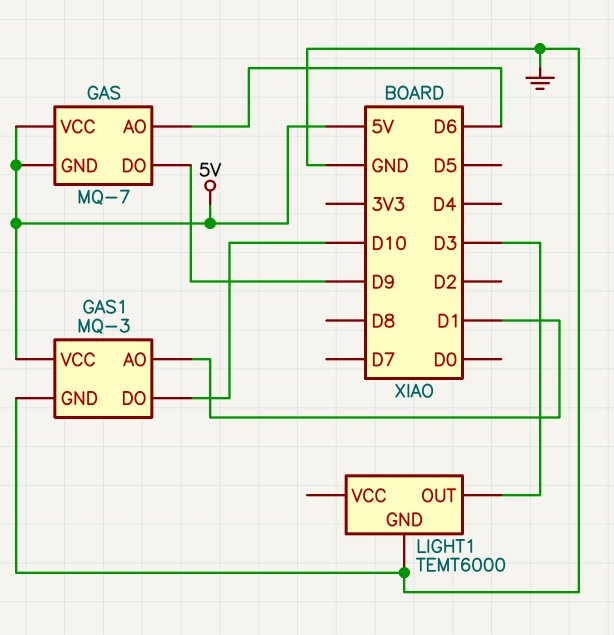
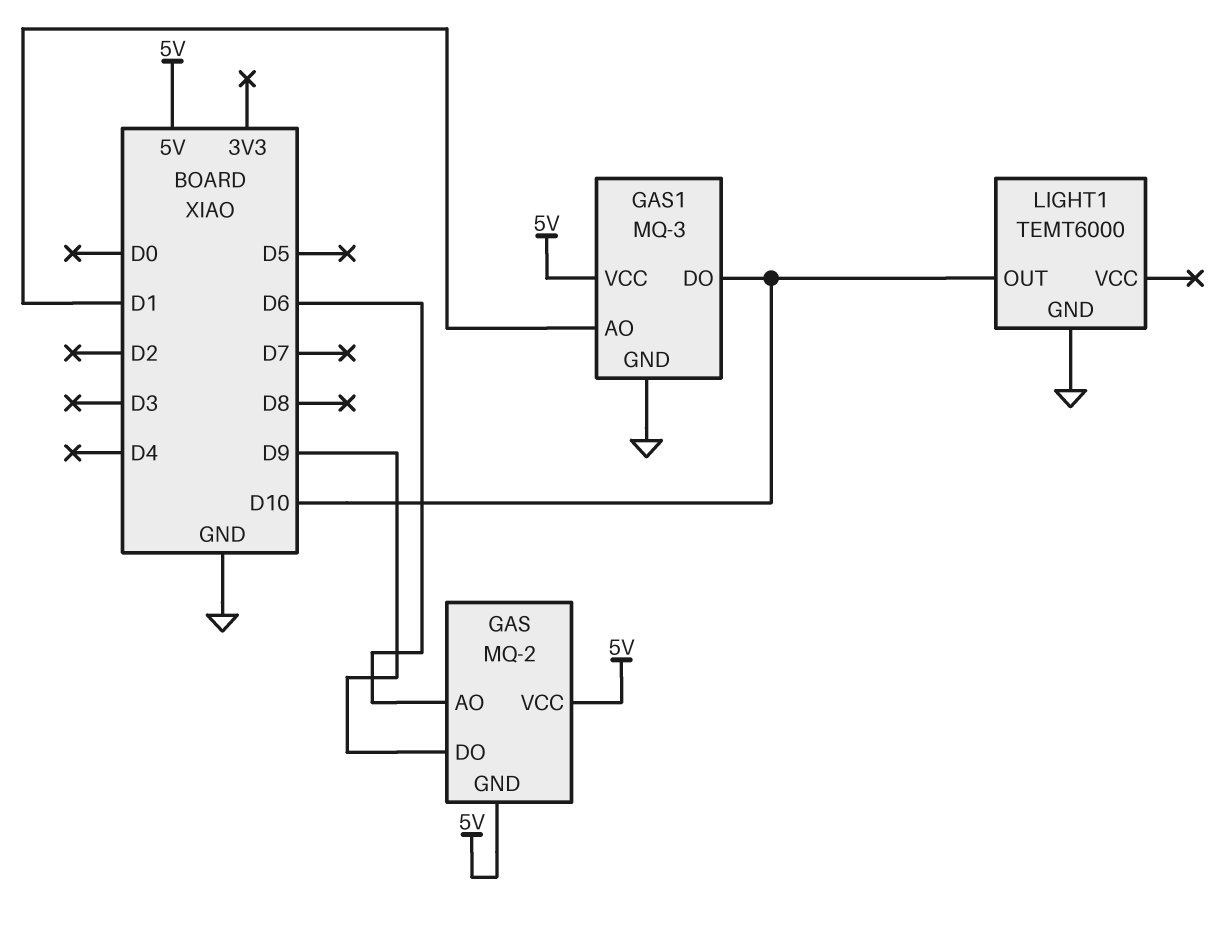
GAS: MQ-7 -> MQ-2
LIGHT1 pin OUT: D3 -> D10

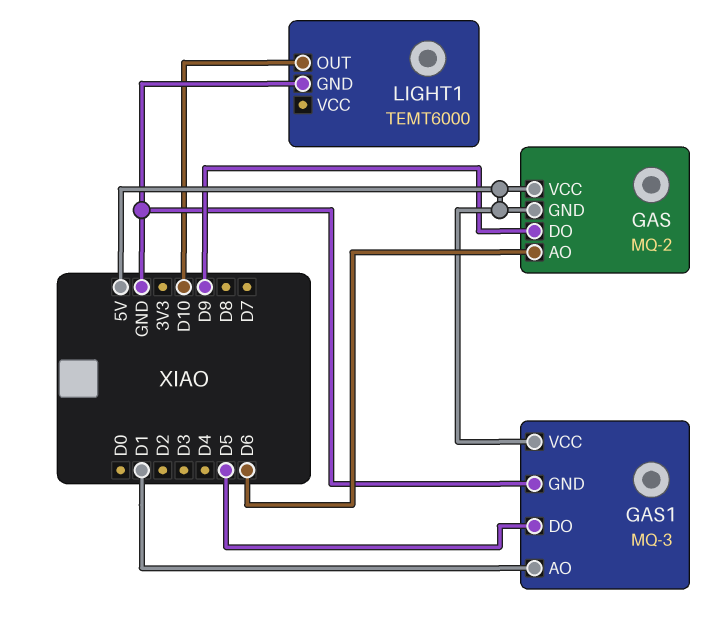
GAS1 pin DO: D10 -> D5

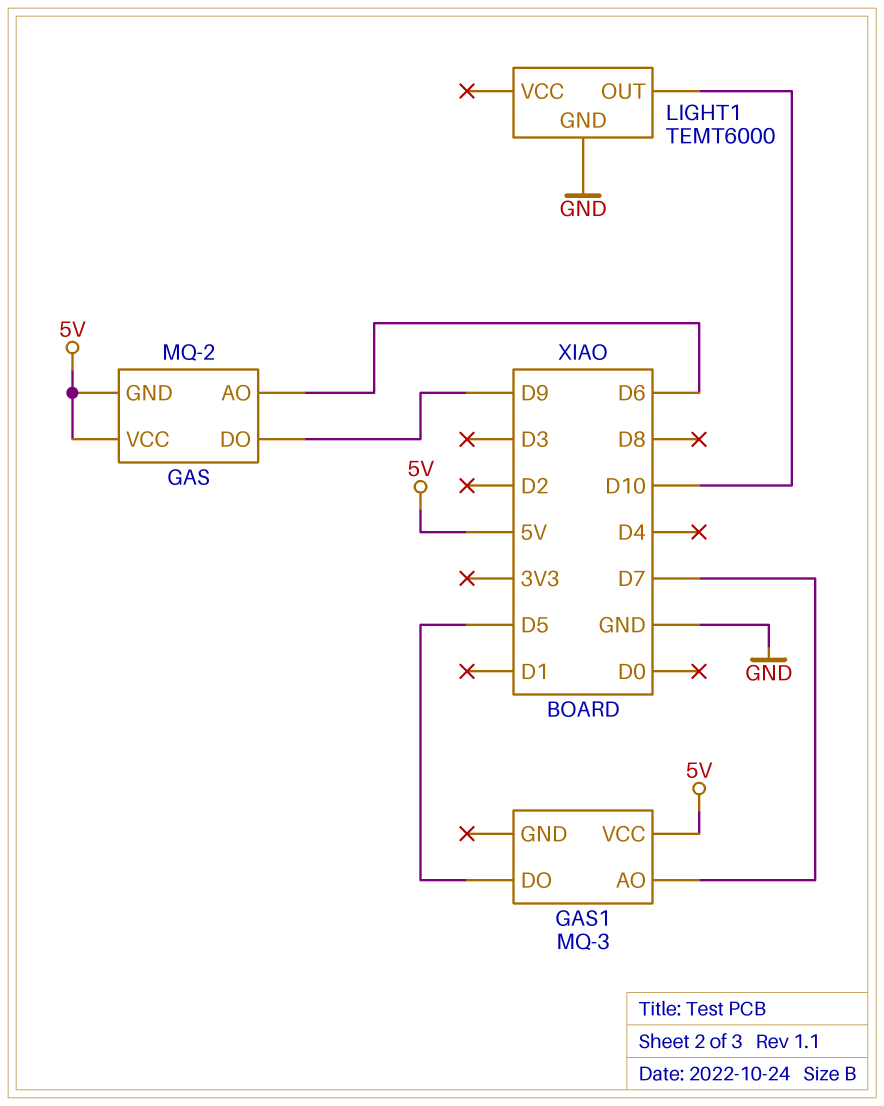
GAS1 pin AO: D1 -> D7
GAS1 pin GND: GND -> none

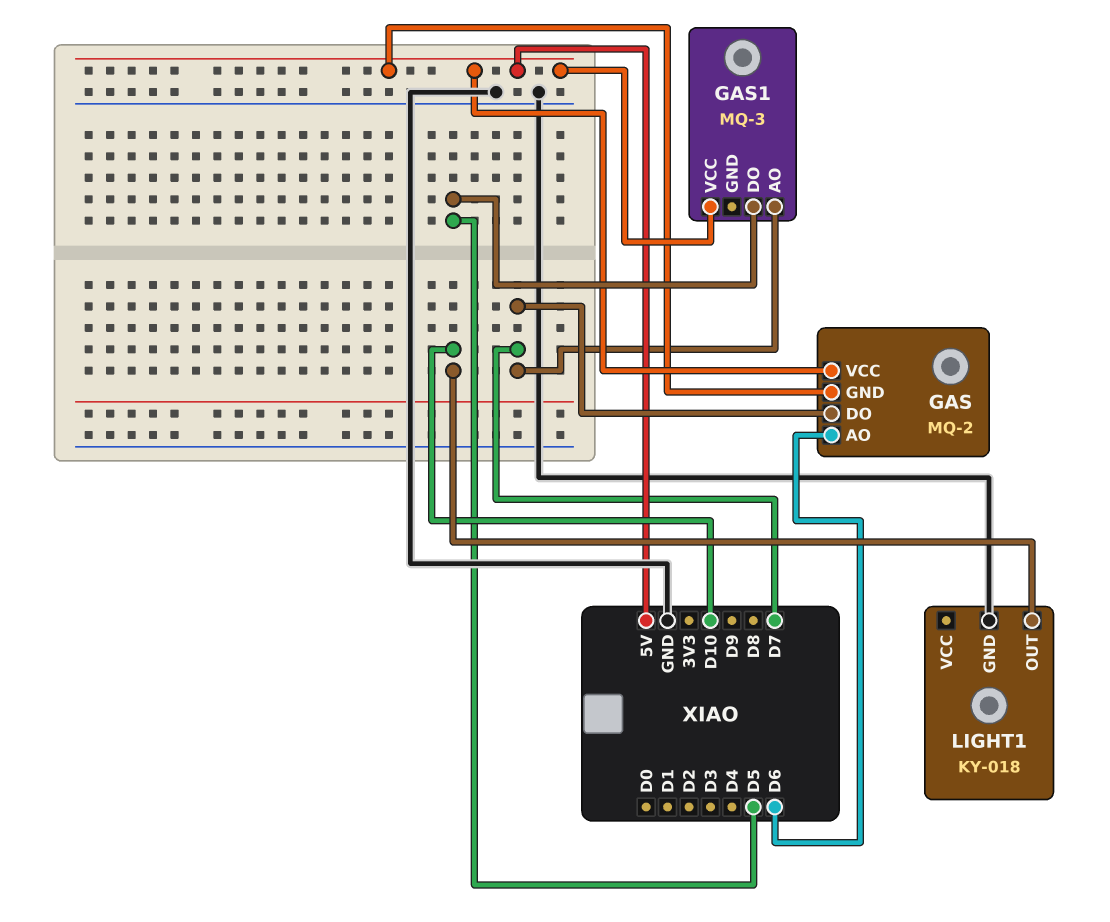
GAS pin DO: D9 -> D7
LIGHT1: TEMT6000 -> KY-018

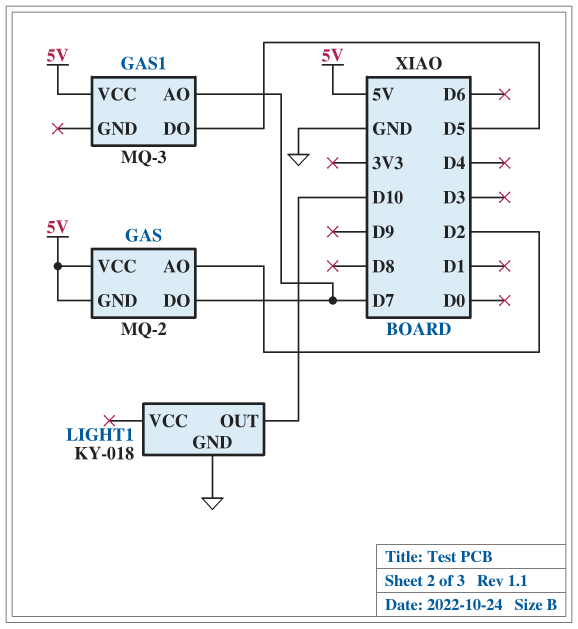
GAS pin AO: D6 -> D2

